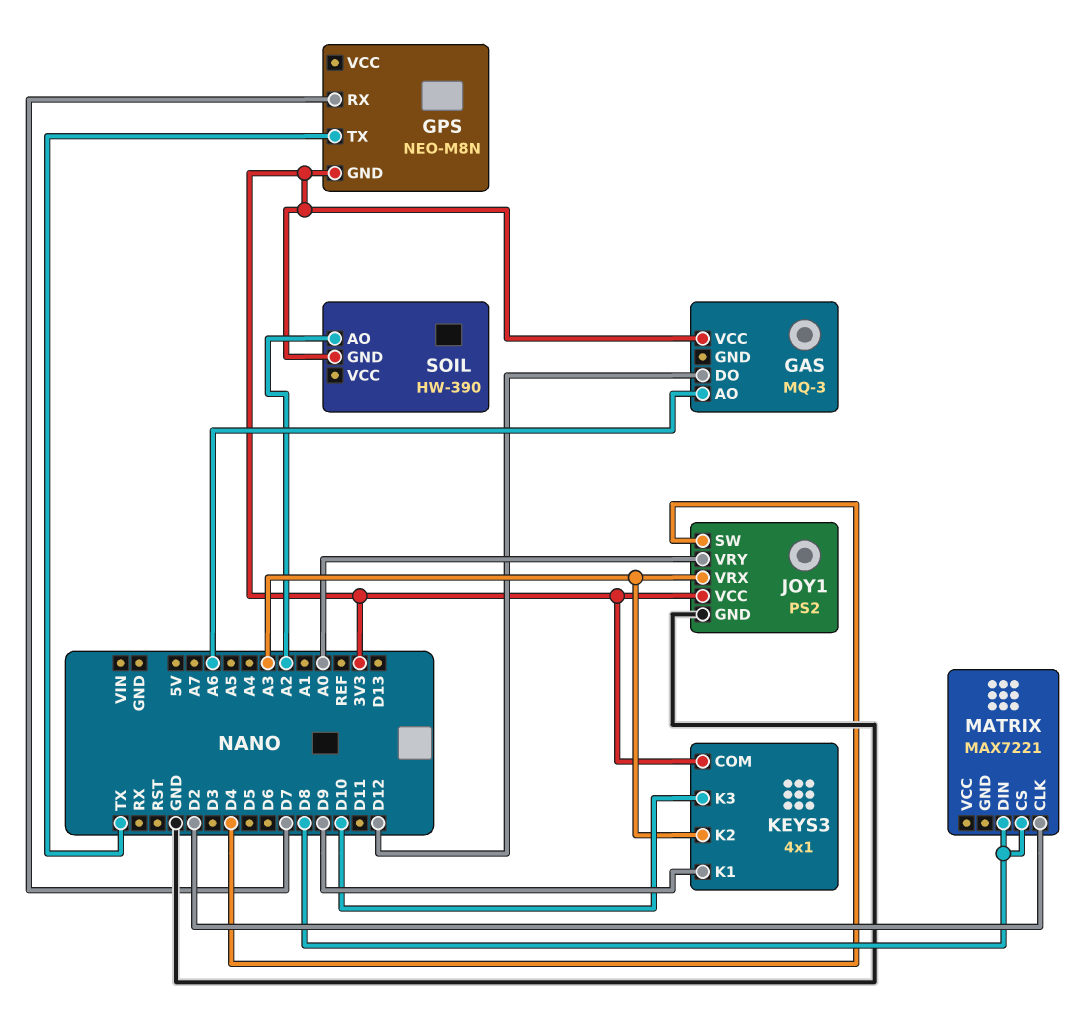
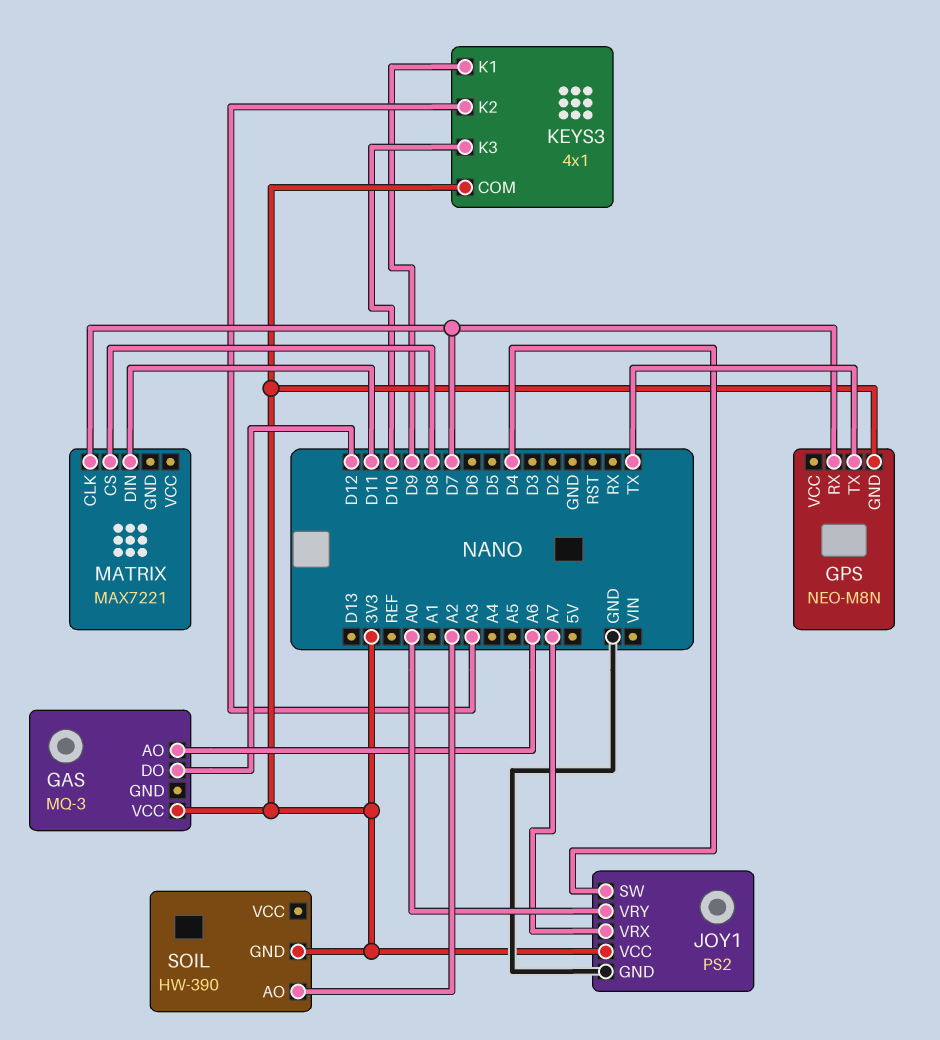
JOY1 pin VRX: A3 -> A7
MATRIX pin CLK: D2 -> D7
MATRIX pin DIN: D8 -> D11

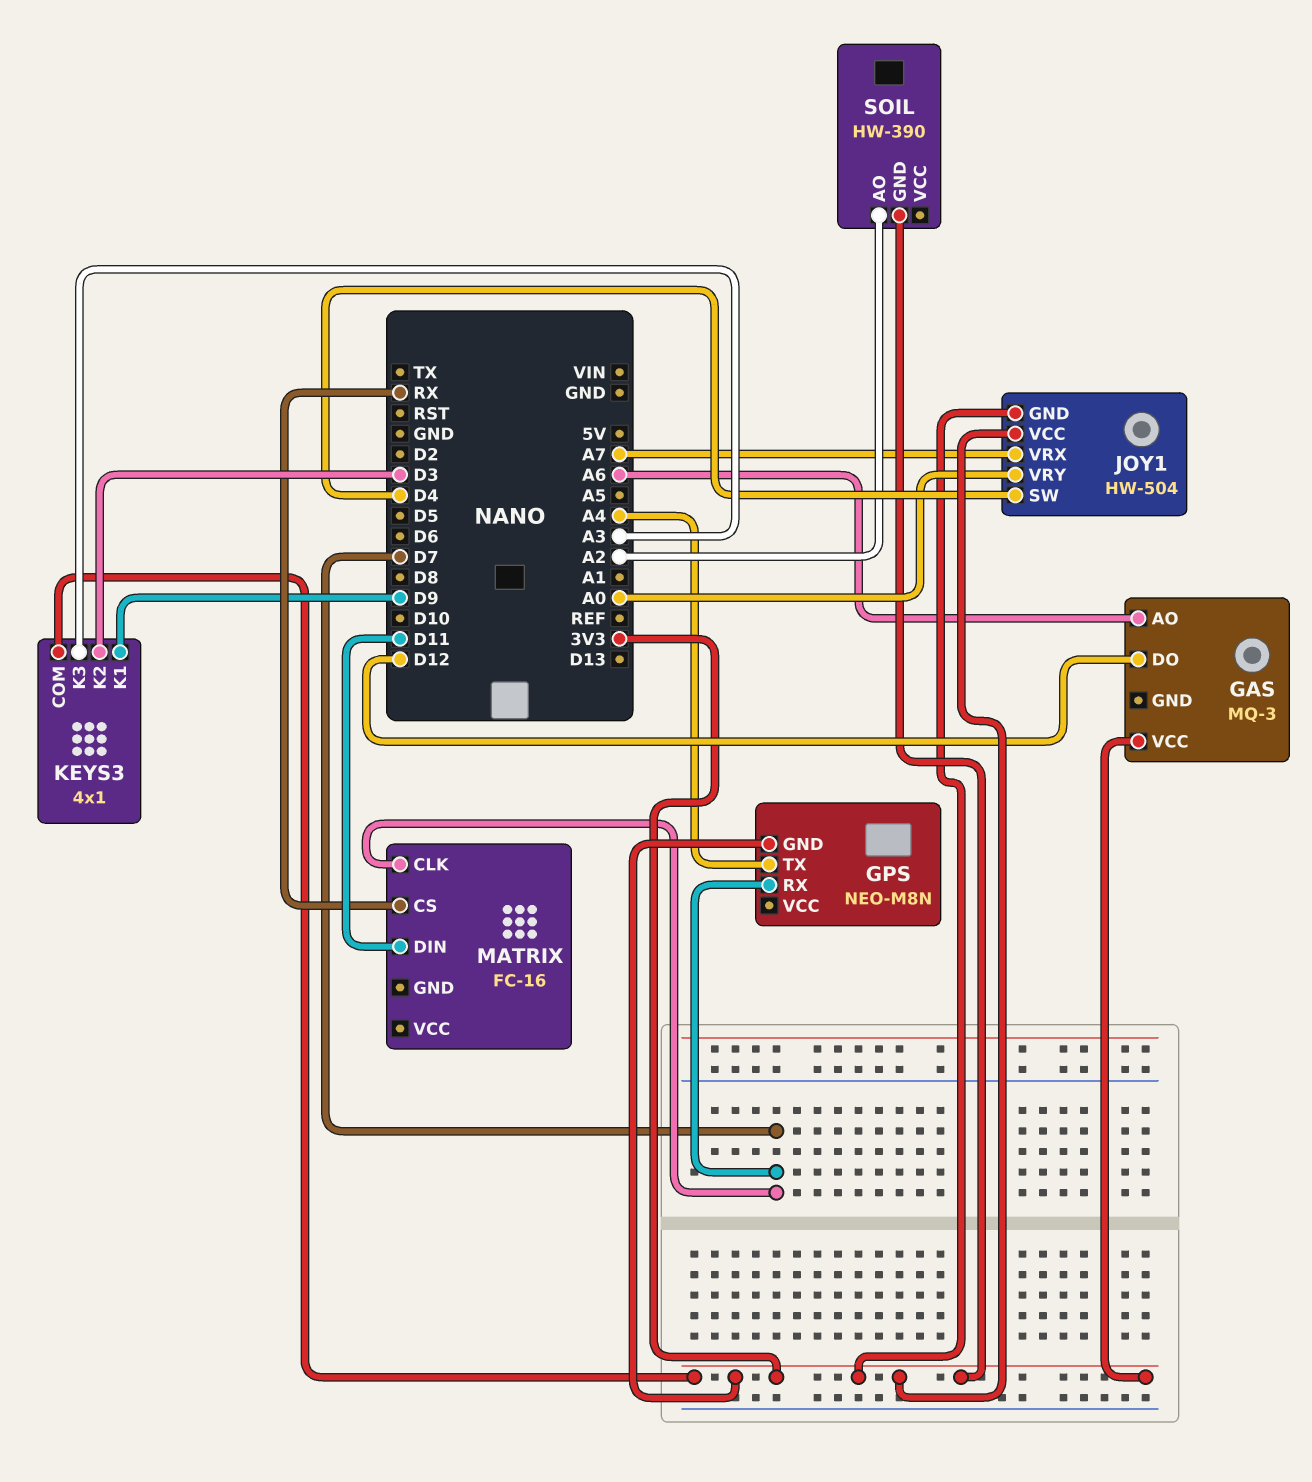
GPS pin TX: TX -> A4
JOY1: PS2 -> HW-504
JOY1 pin GND: GND -> 3V3
KEYS3 pin K2: A3 -> D3
KEYS3 pin K3: D10 -> A3
MATRIX: MAX7221 -> FC-16
MATRIX pin CS: D8 -> RX

